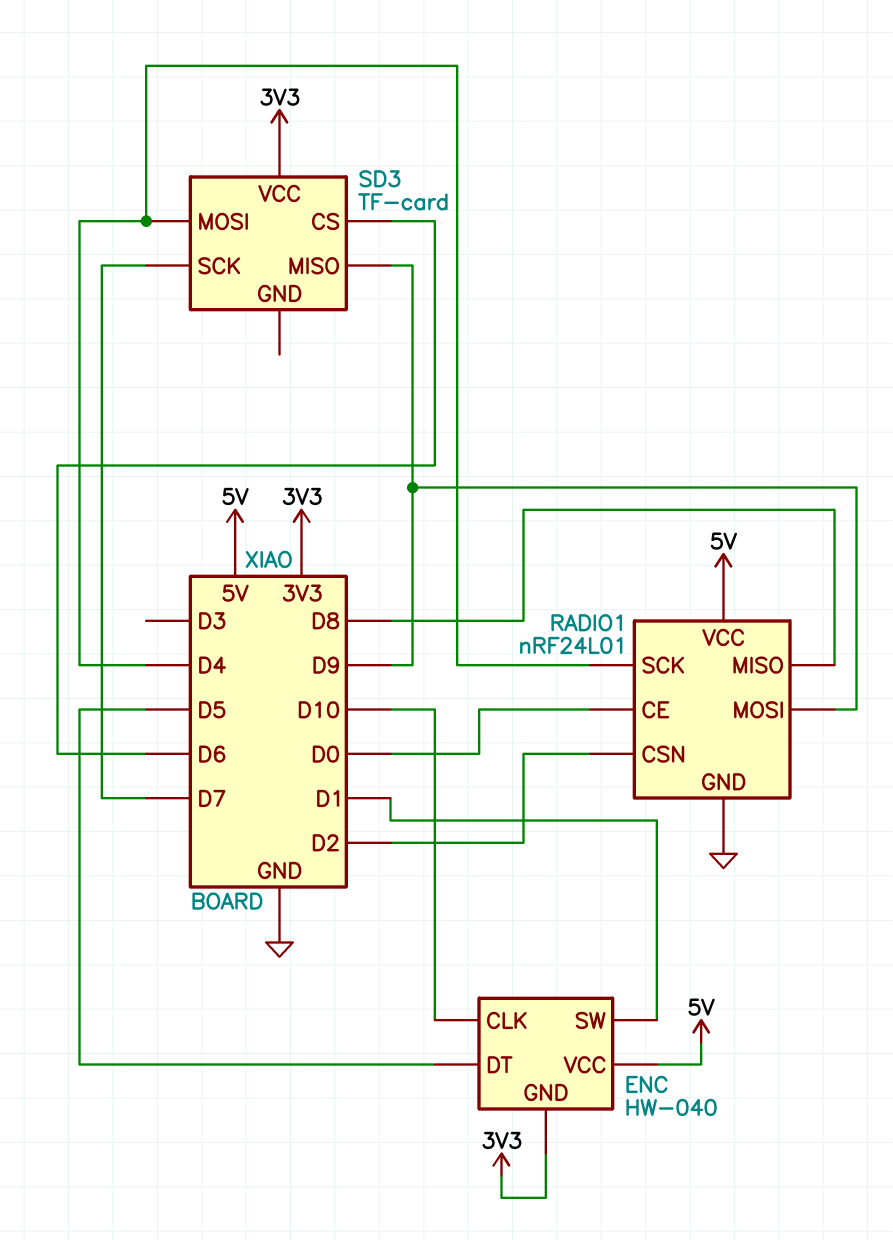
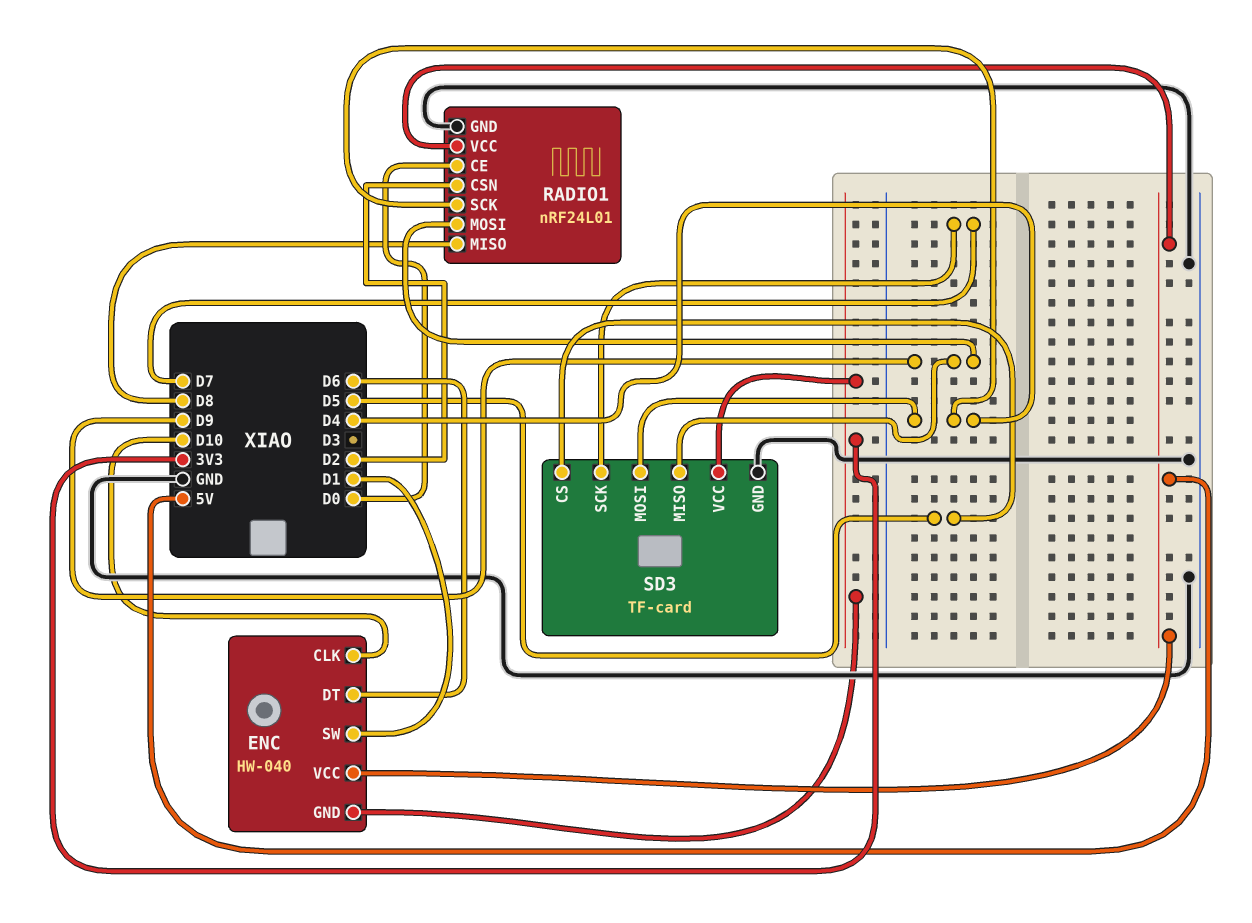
ENC pin DT: D5 -> D6
SD3 pin CS: D6 -> D5
SD3 pin GND: none -> GND

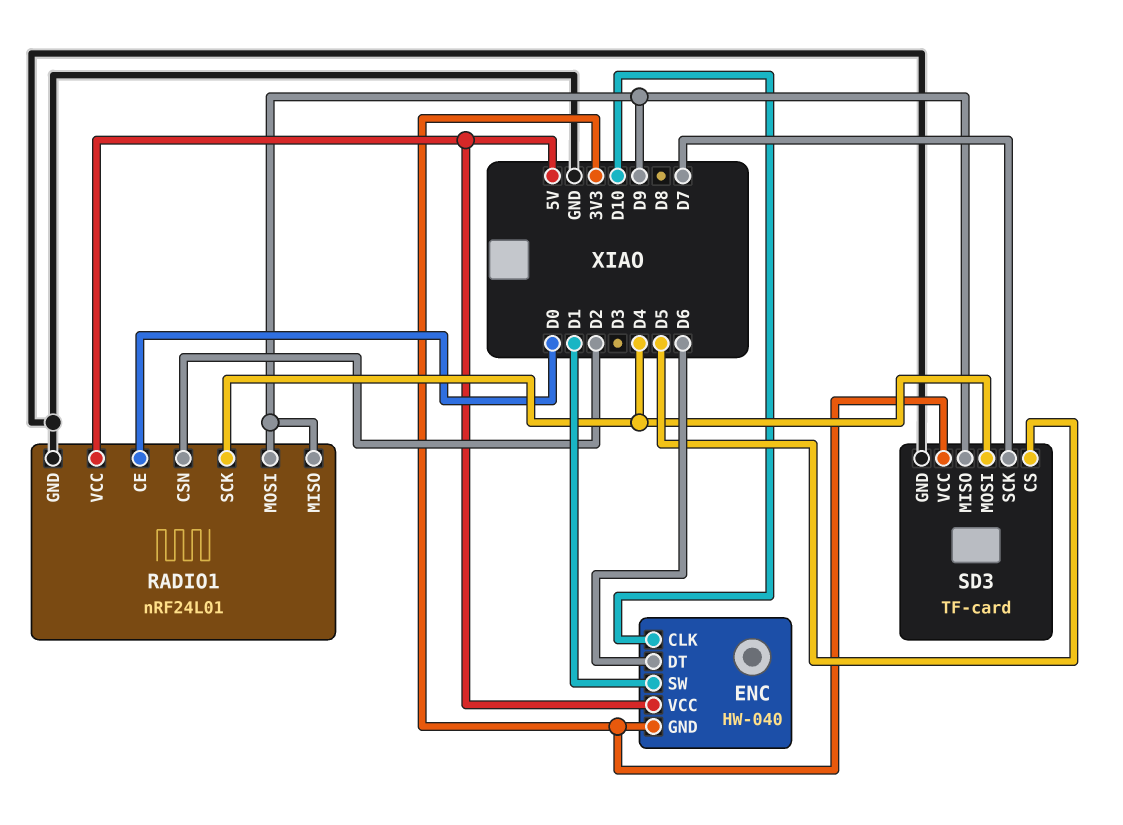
RADIO1 pin MISO: D8 -> D9

